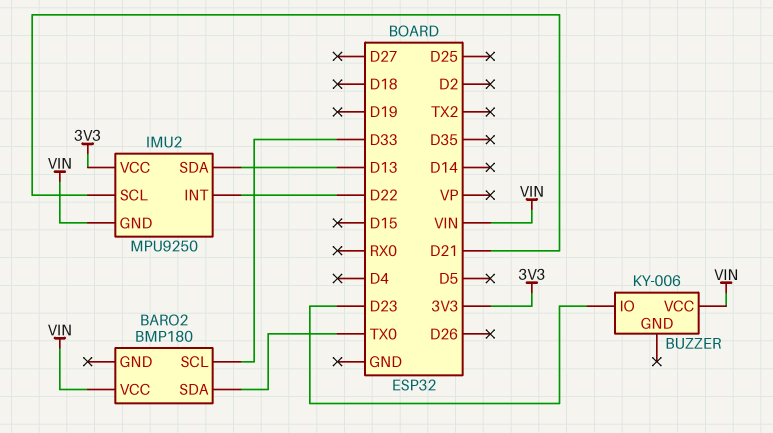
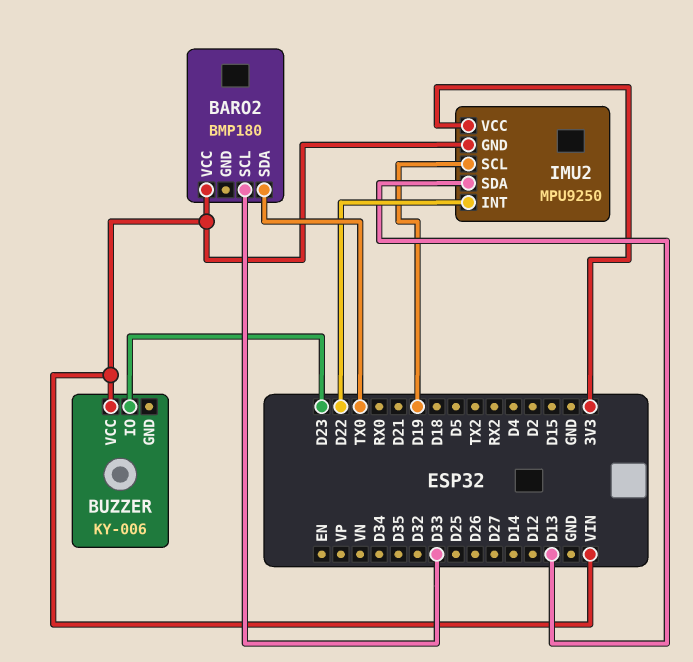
IMU2 pin SCL: D21 -> D19

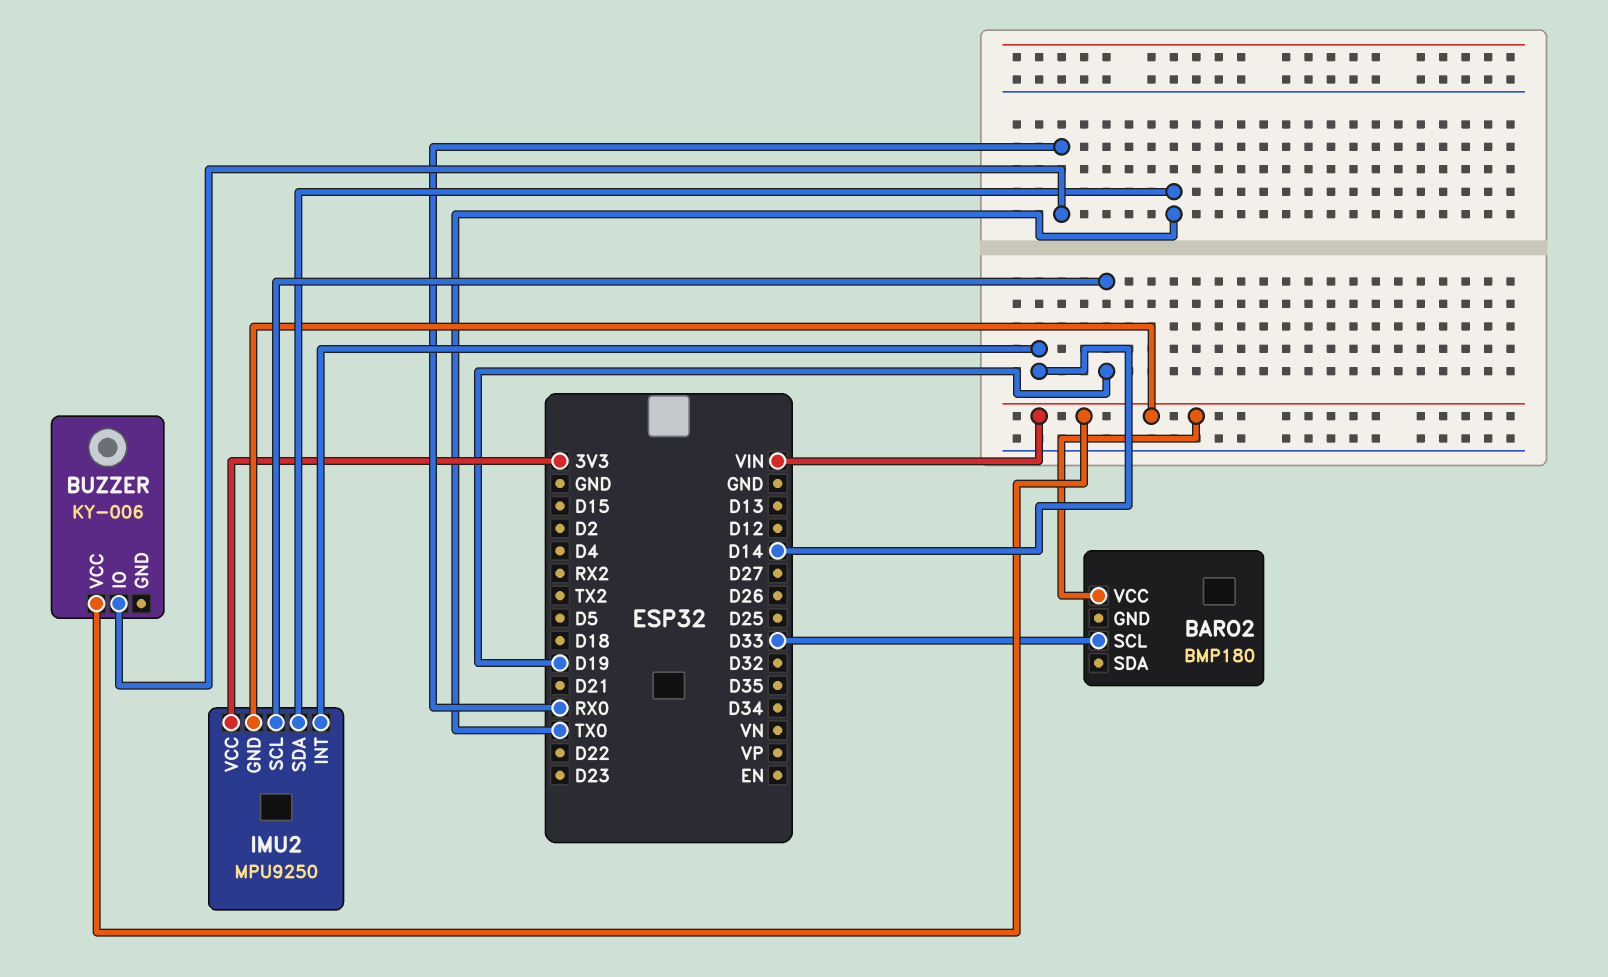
BARO2 pin SDA: TX0 -> none
BUZZER pin IO: D23 -> RX0
IMU2 pin INT: D22 -> D14
IMU2 pin SDA: D13 -> TX0

